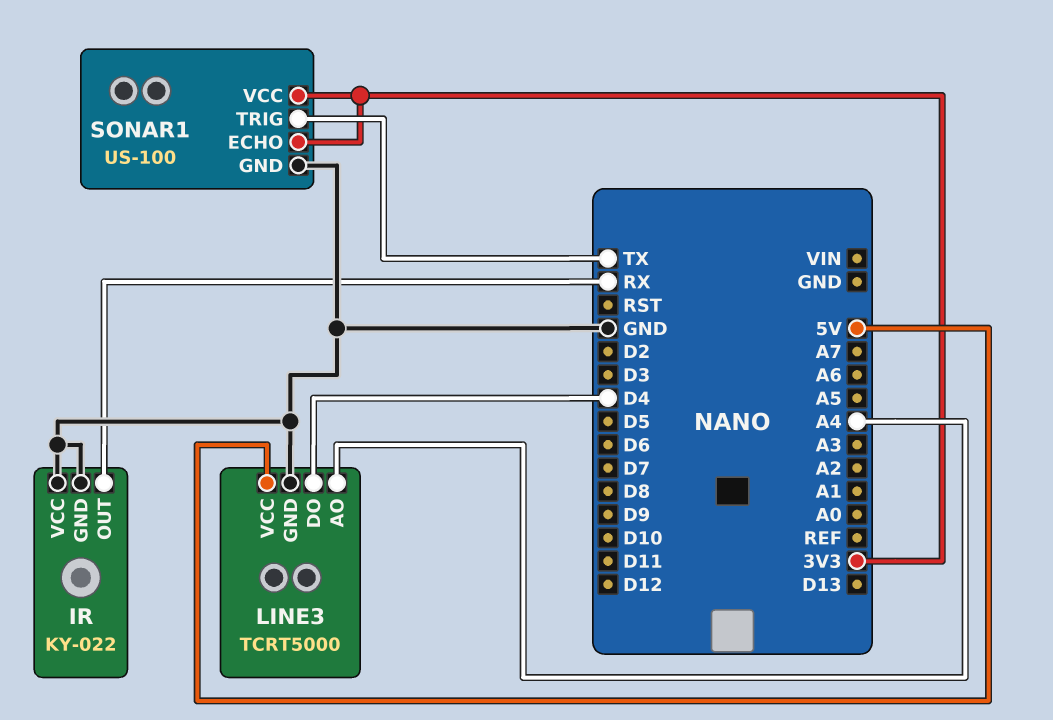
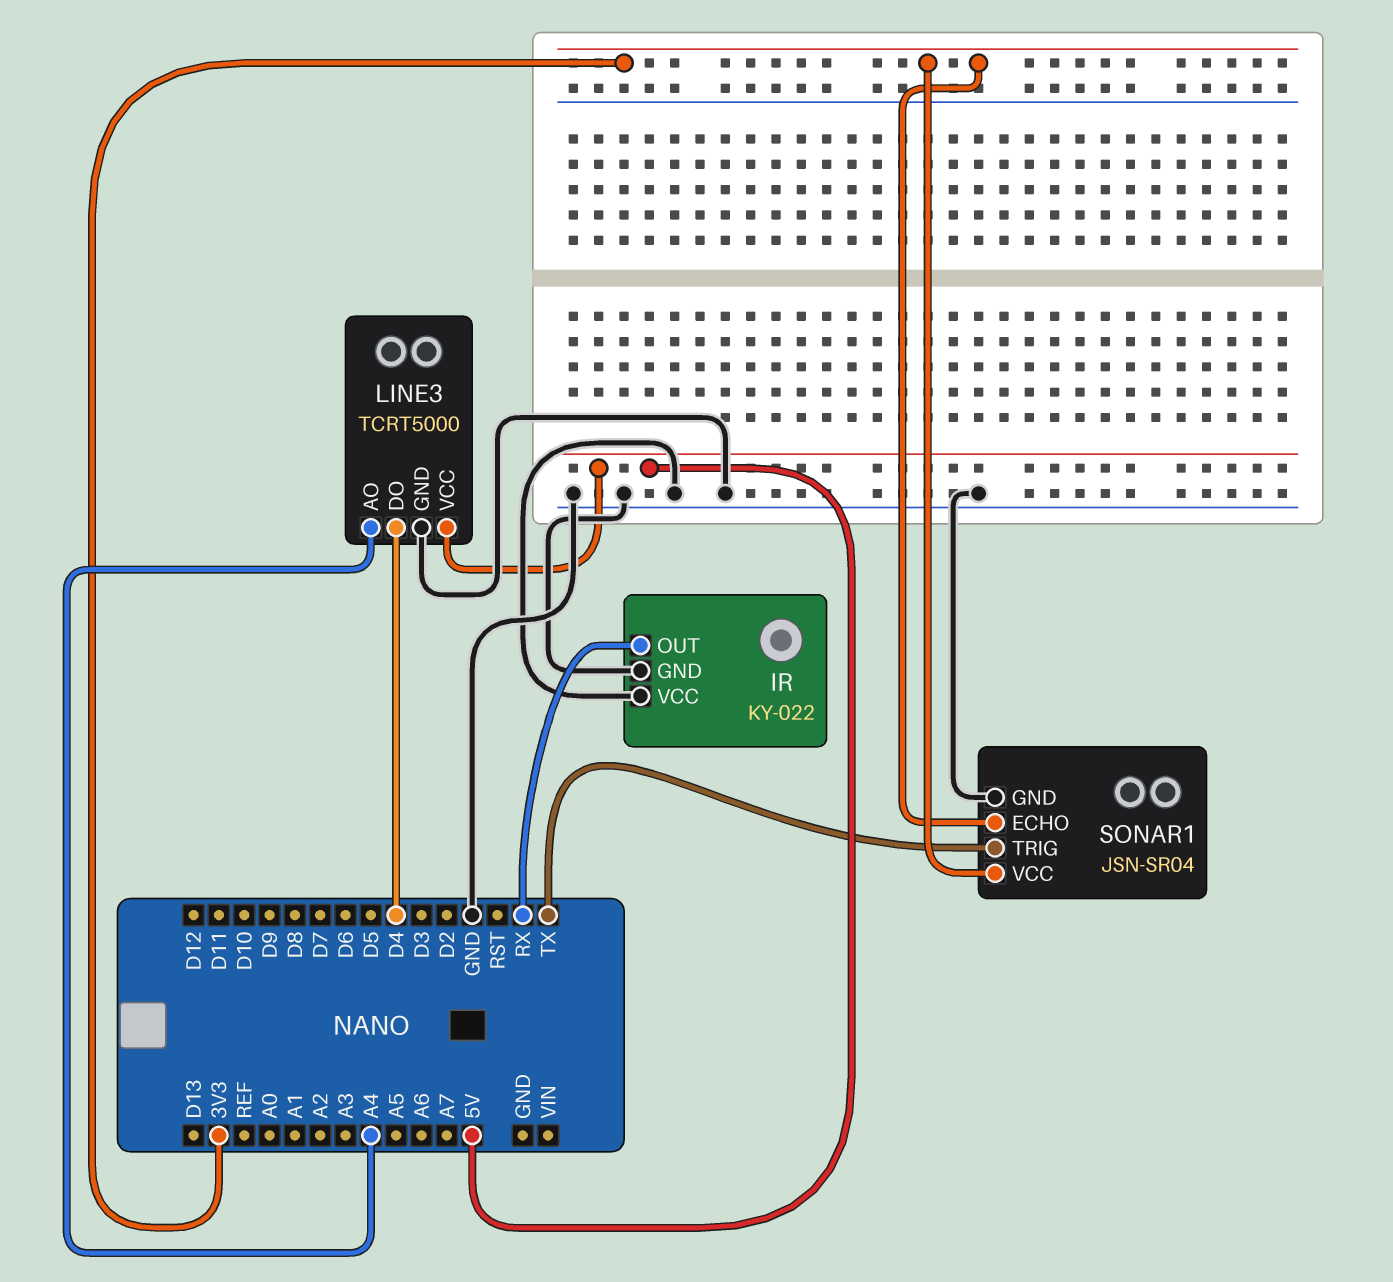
SONAR1: US-100 -> JSN-SR04

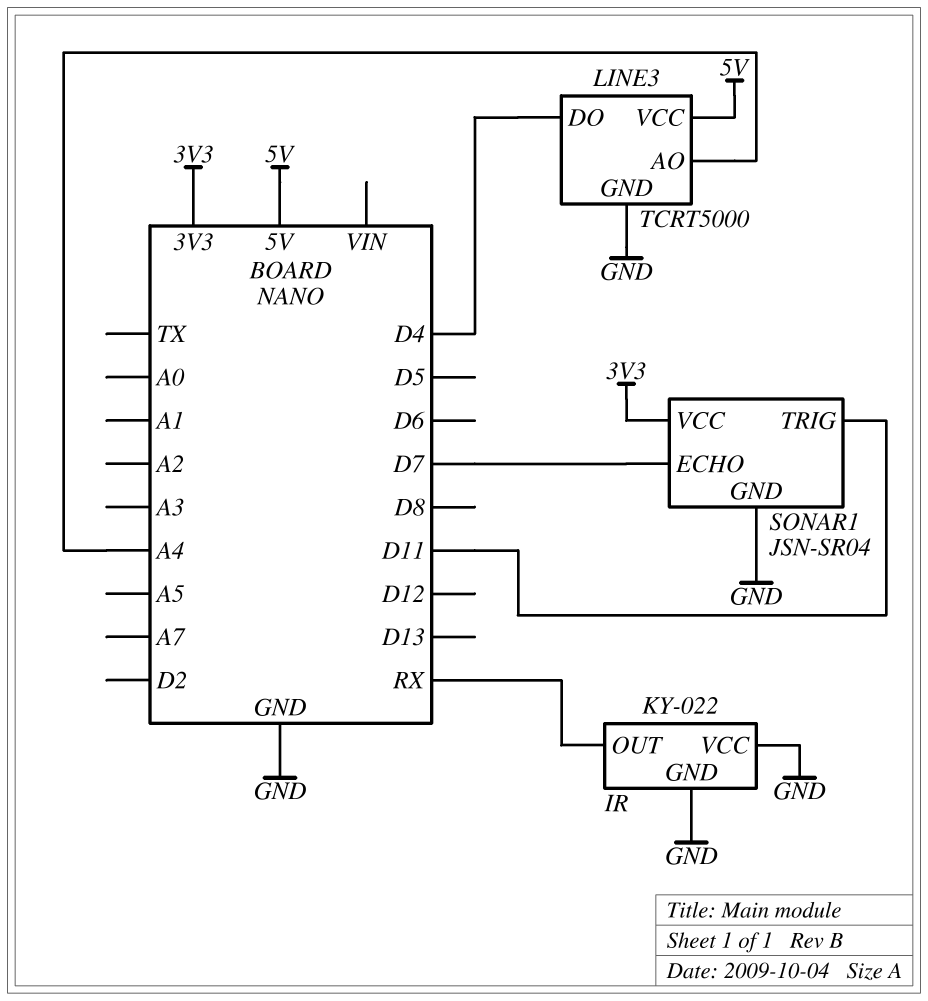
SONAR1 pin ECHO: 3V3 -> D7
SONAR1 pin TRIG: TX -> D11

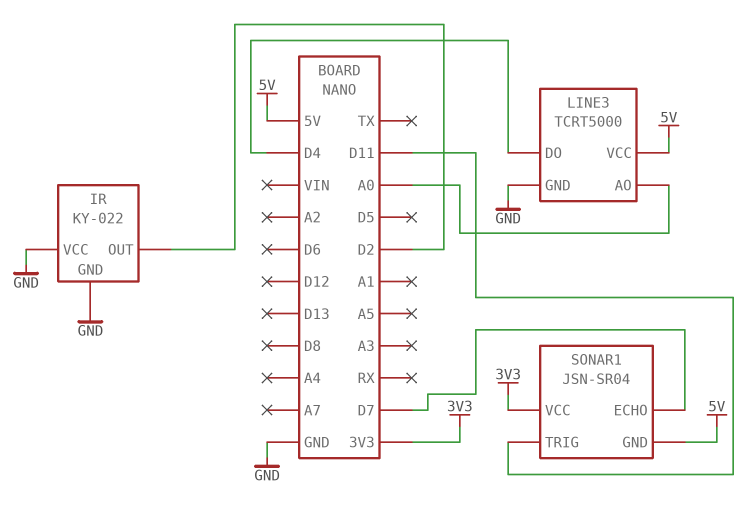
IR pin OUT: RX -> D2
LINE3 pin AO: A4 -> A0
SONAR1 pin GND: GND -> 5V

